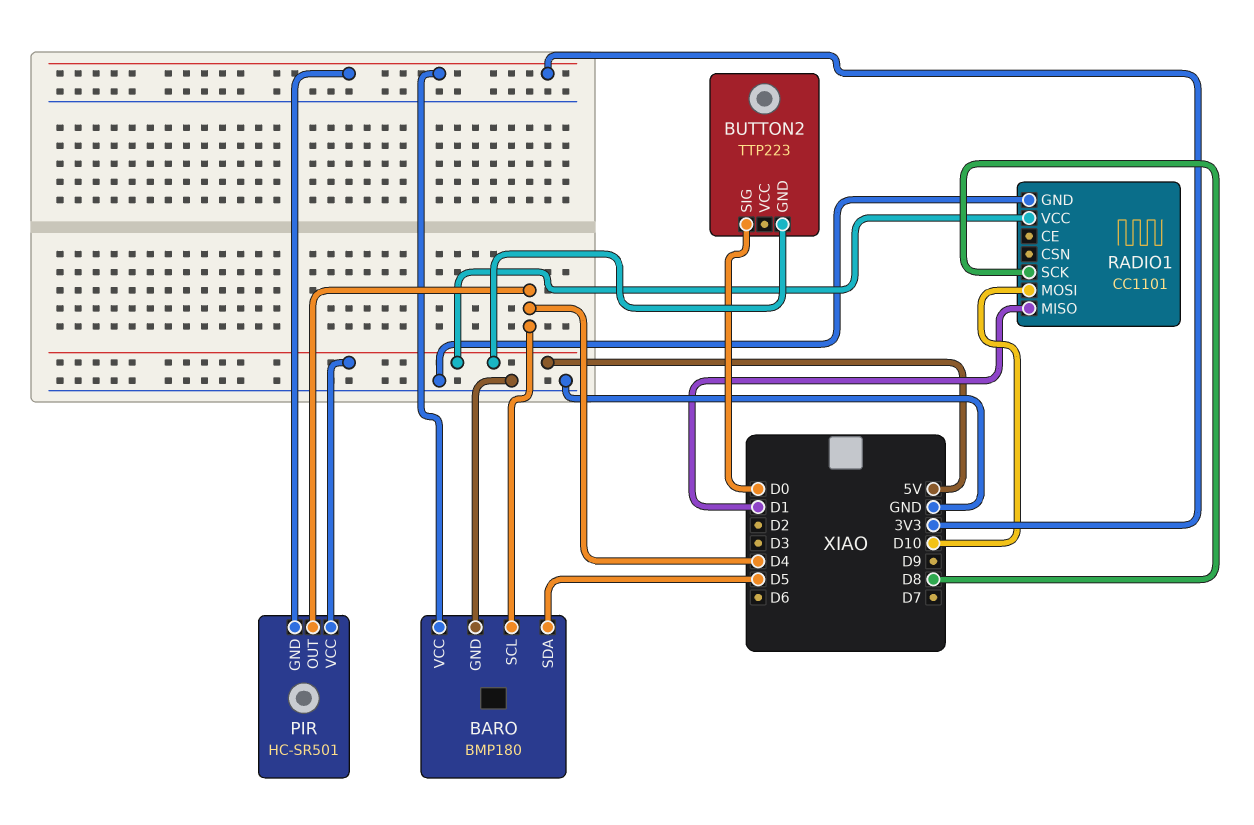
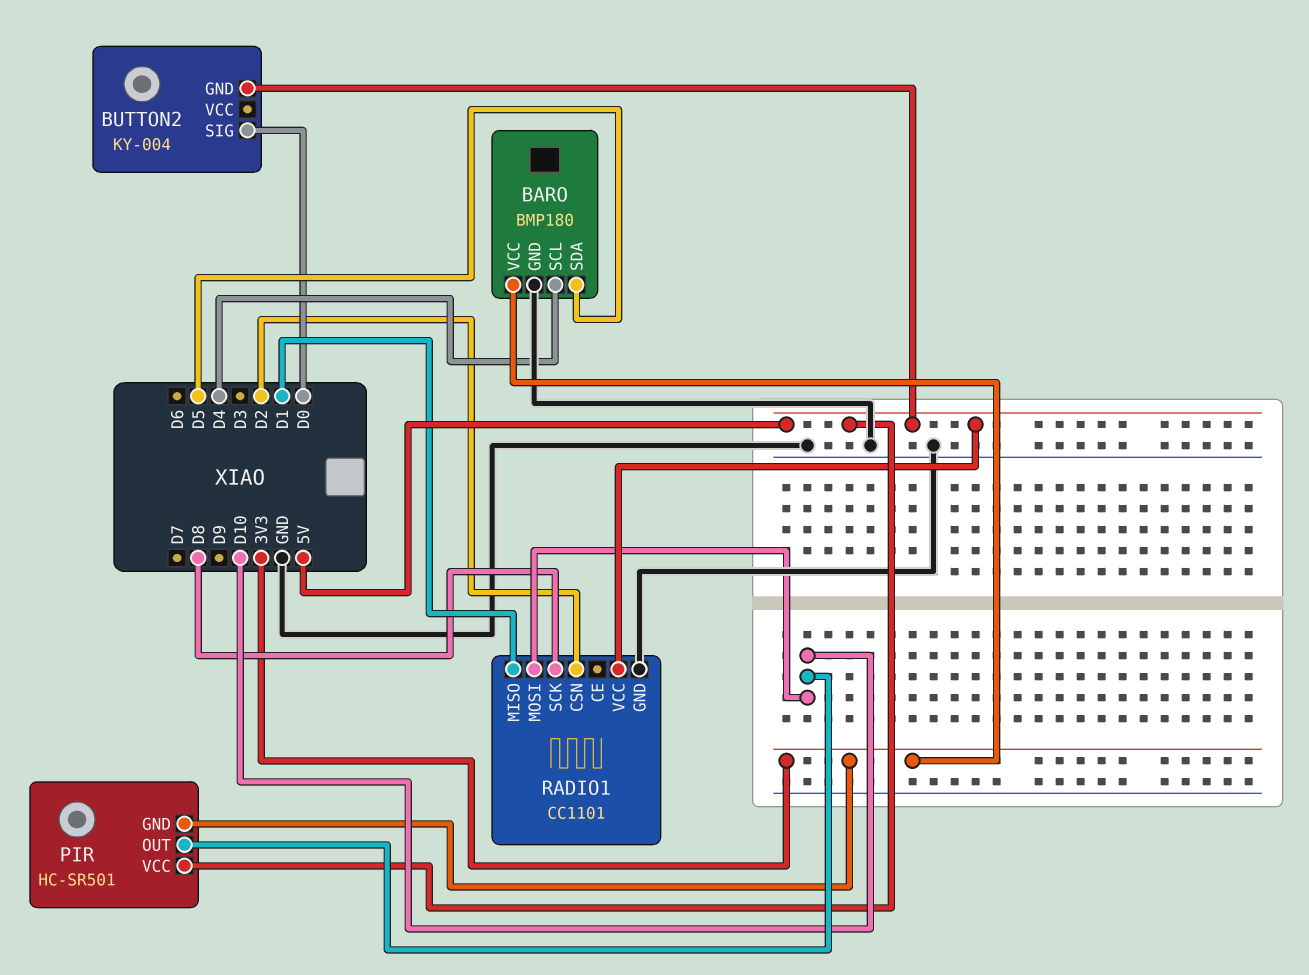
BUTTON2: TTP223 -> KY-004
PIR pin OUT: D4 -> D10
RADIO1 pin CSN: none -> D2

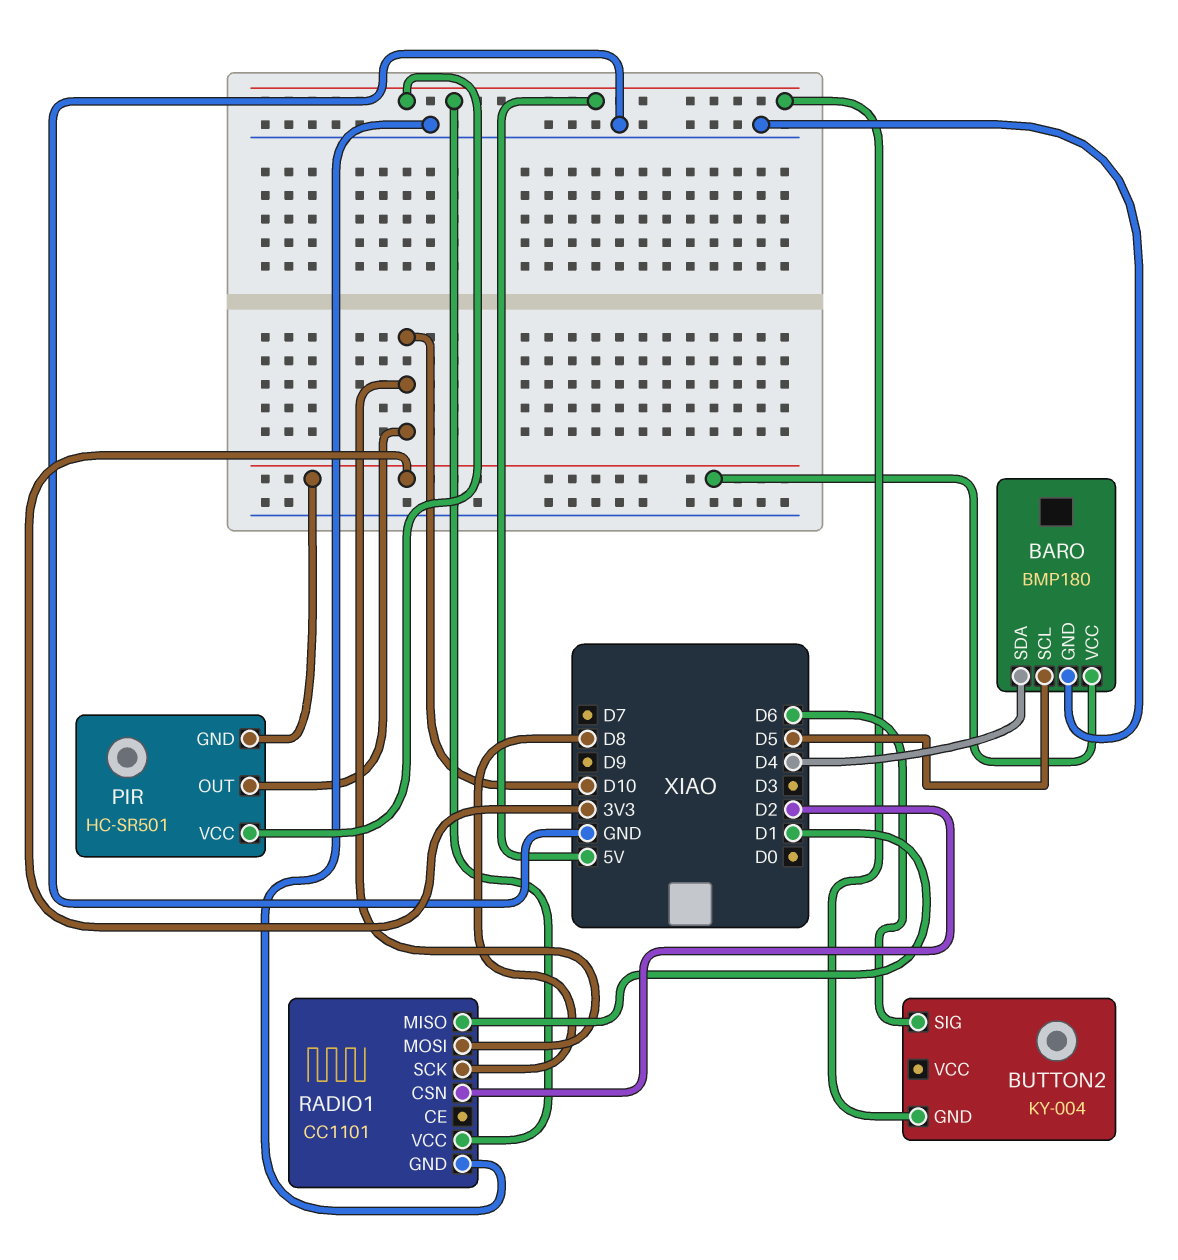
BARO pin SCL: D4 -> D5
BARO pin SDA: D5 -> D4
BUTTON2 pin SIG: D0 -> D6

